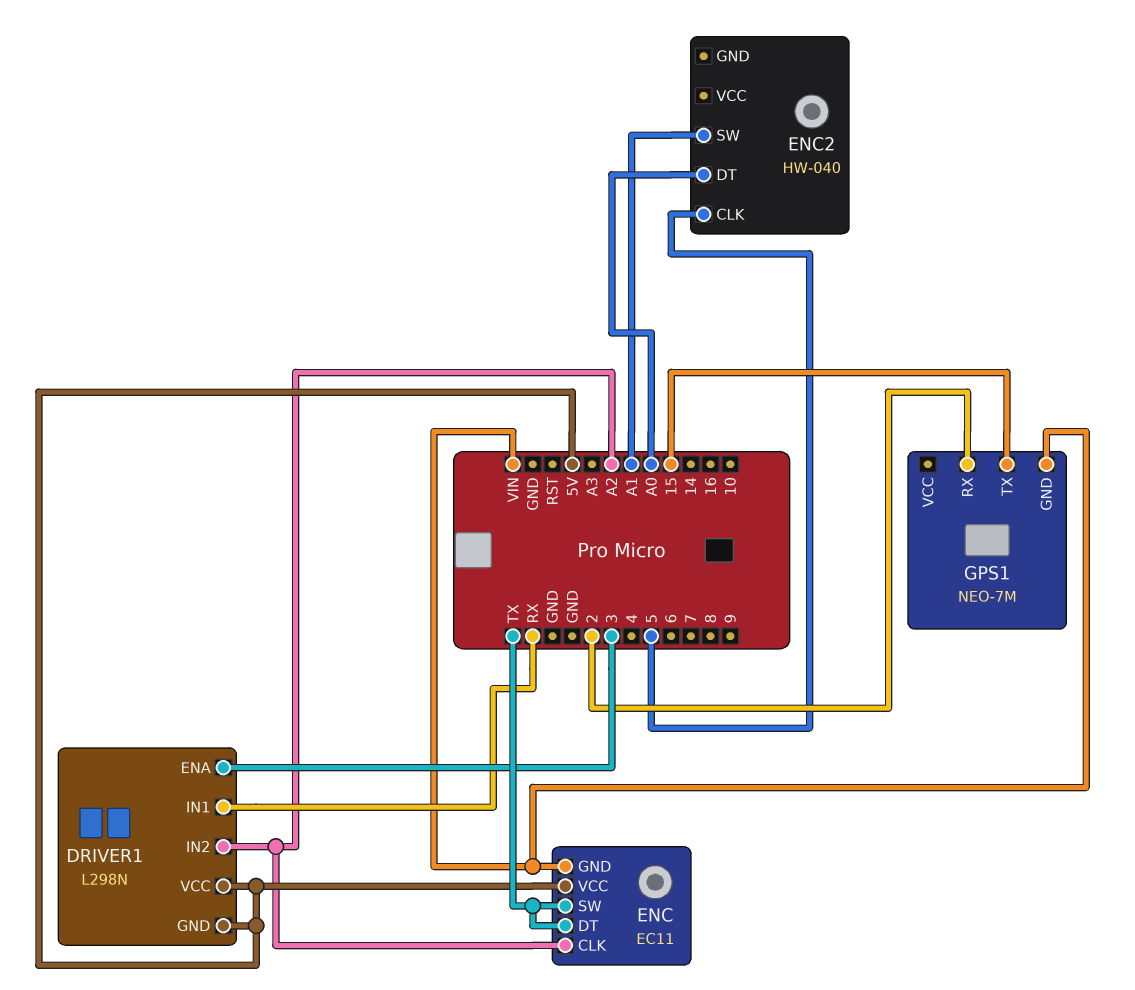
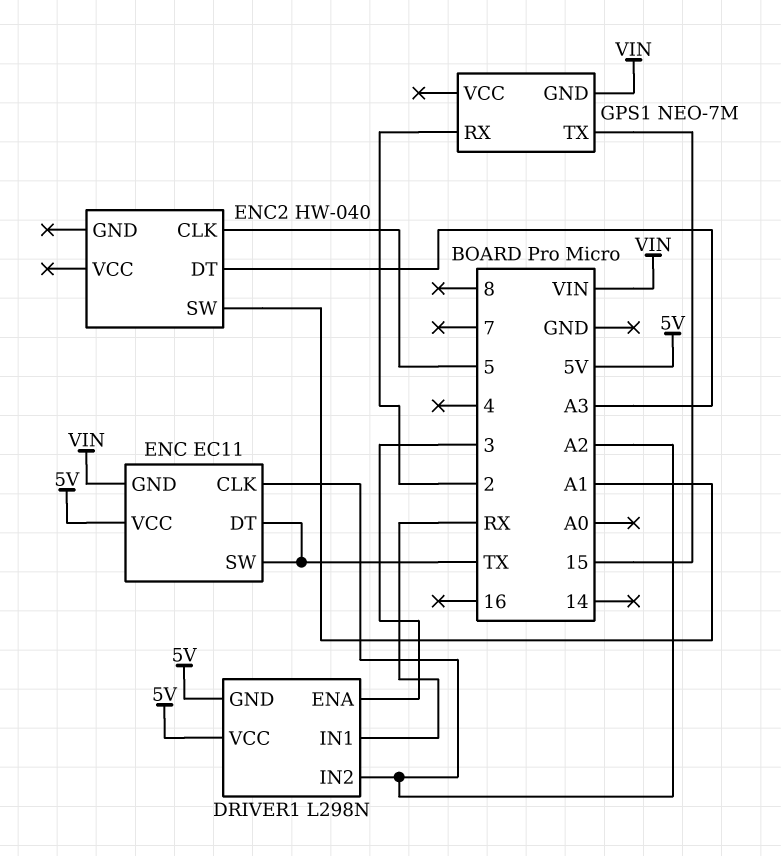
ENC2 pin DT: A0 -> A3

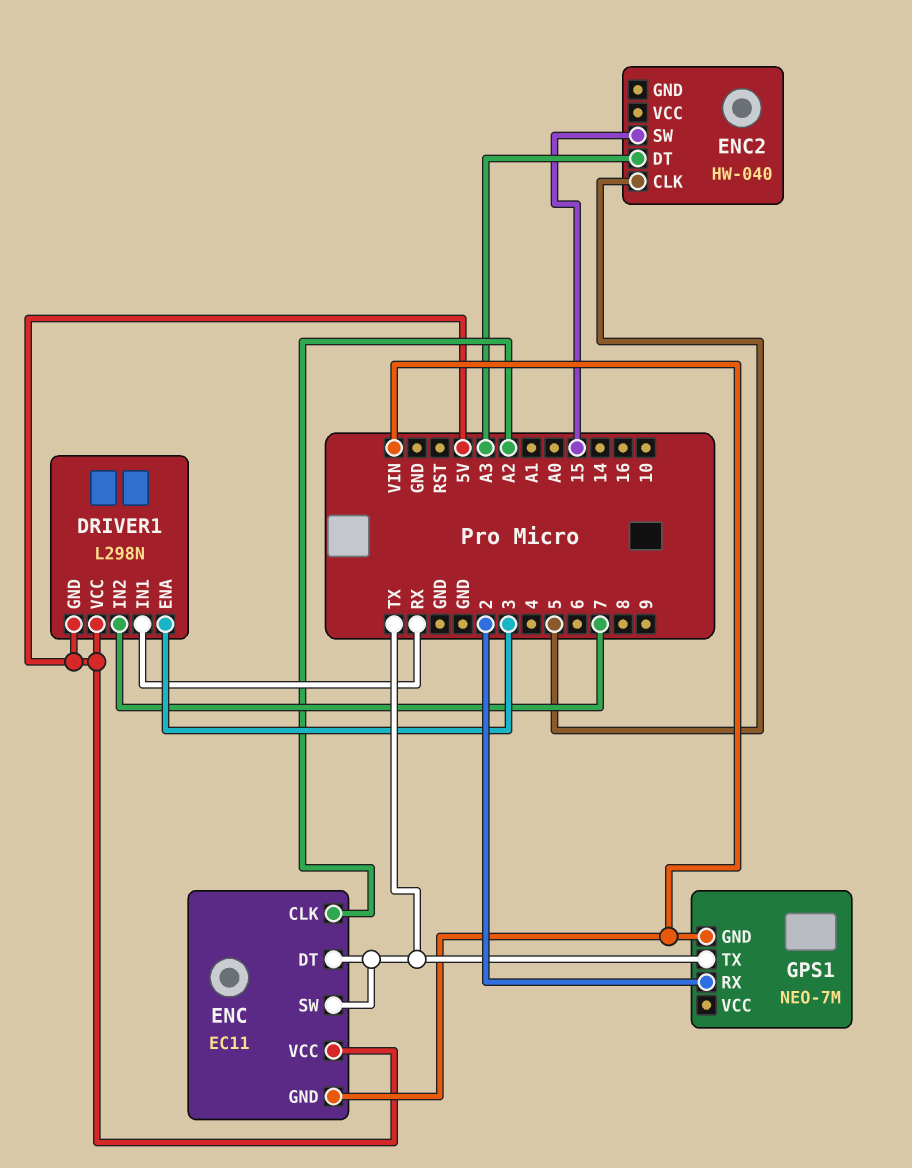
DRIVER1 pin IN2: A2 -> 7
ENC2 pin SW: A1 -> 15
GPS1 pin TX: 15 -> TX

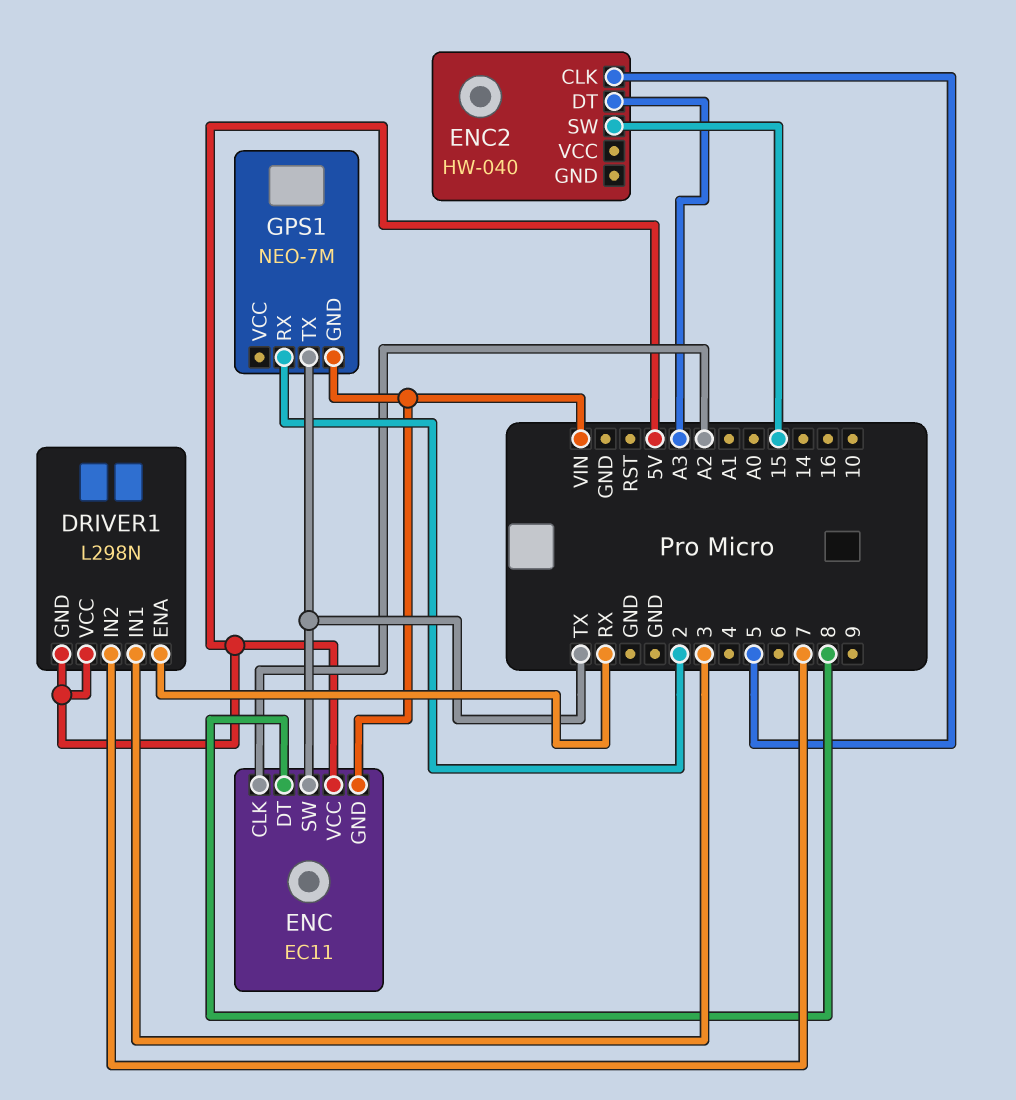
DRIVER1 pin ENA: 3 -> RX
DRIVER1 pin IN1: RX -> 3
ENC pin DT: TX -> 8

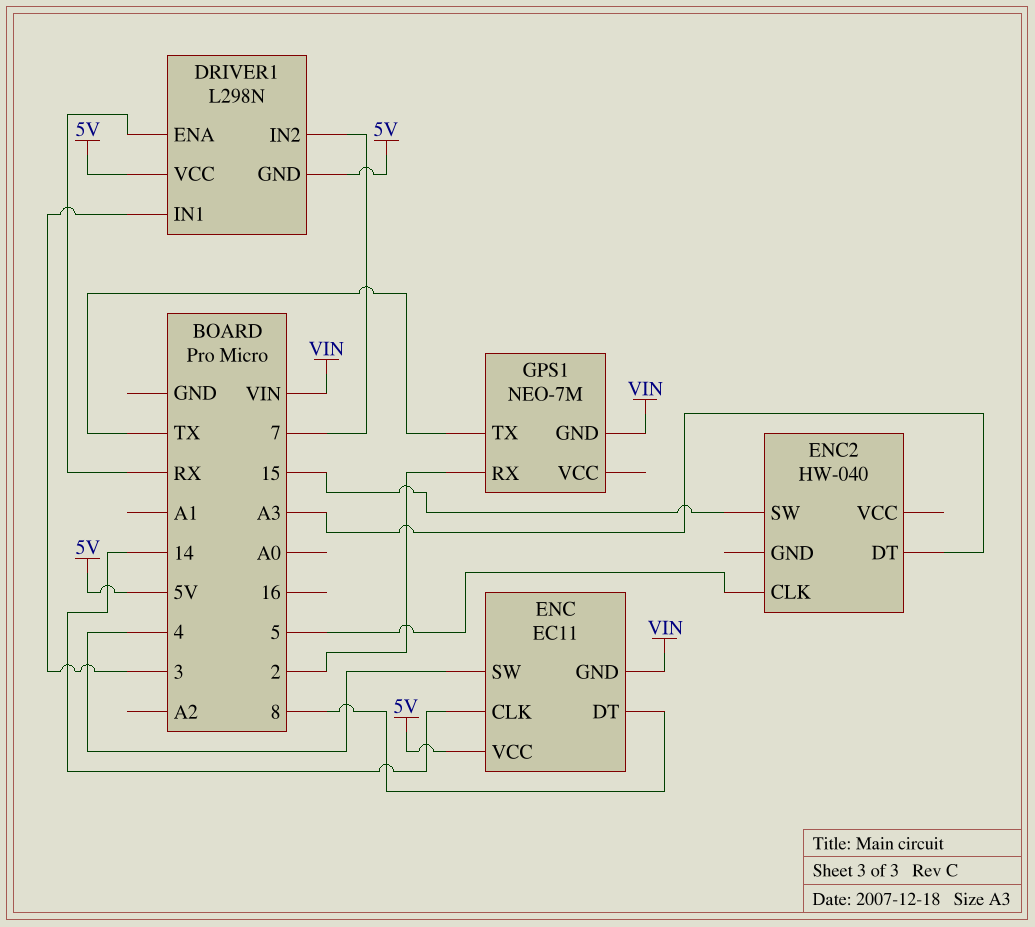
ENC pin CLK: A2 -> 14
ENC pin SW: TX -> 4

